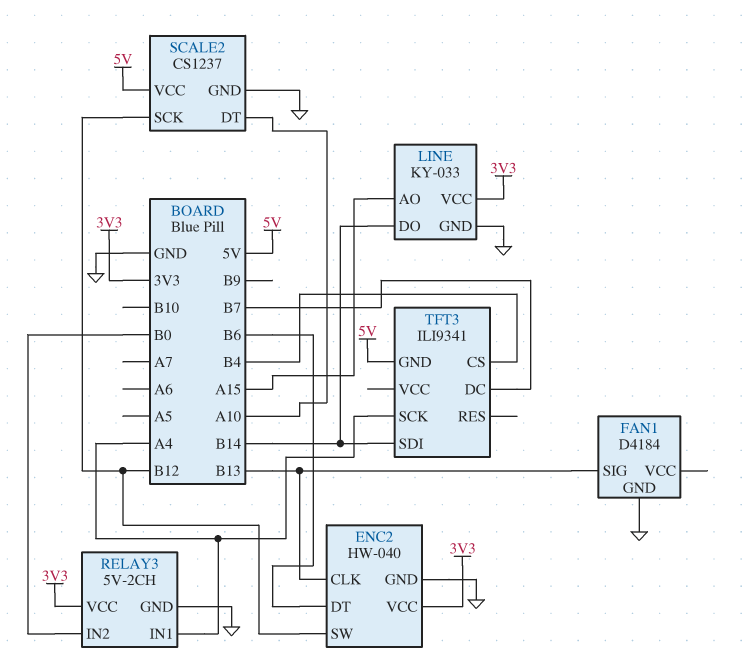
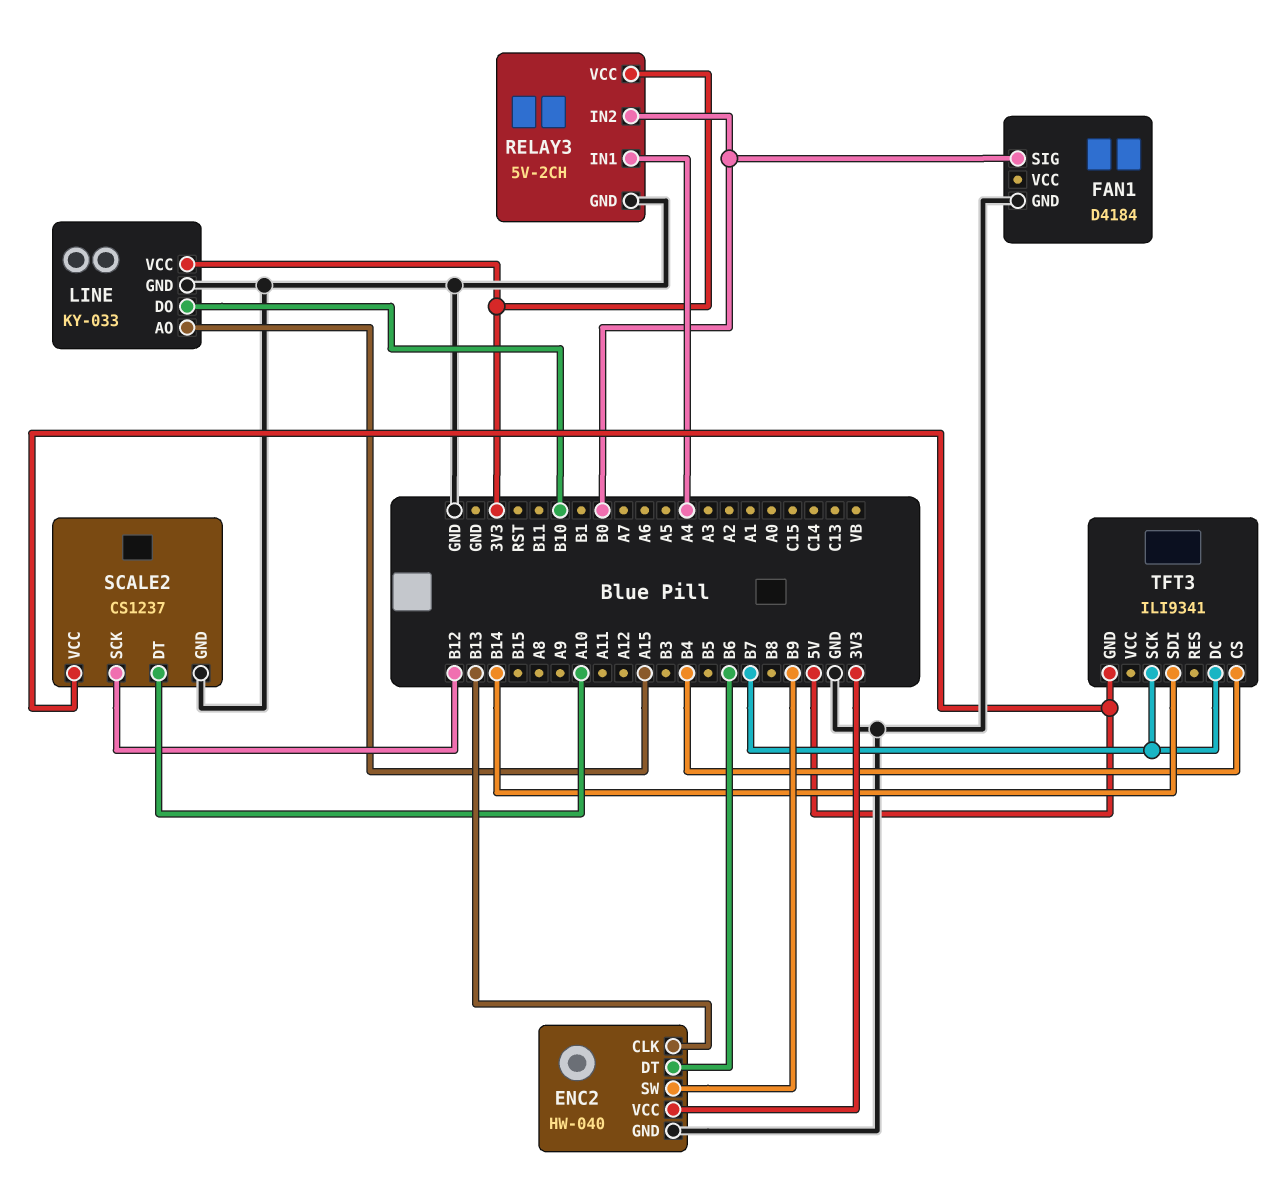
ENC2 pin SW: B12 -> B9
FAN1 pin SIG: B13 -> B0
LINE pin DO: B14 -> B10
TFT3 pin SCK: A4 -> B7

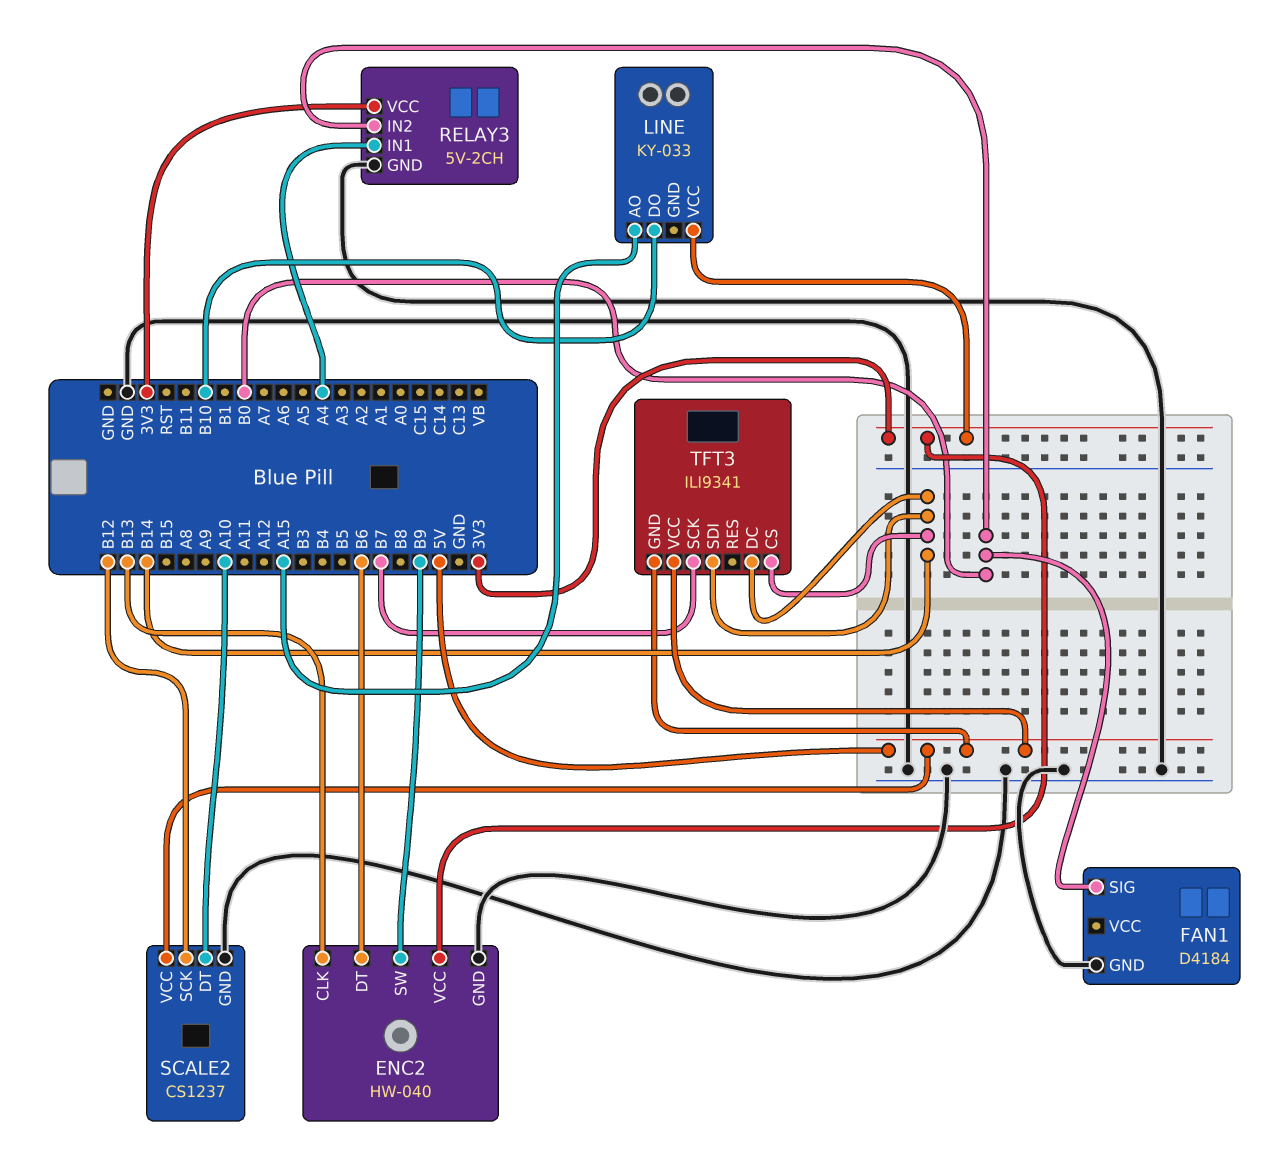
LINE pin GND: GND -> none
TFT3 pin CS: B4 -> B14
TFT3 pin DC: B7 -> B14
TFT3 pin VCC: none -> 5V

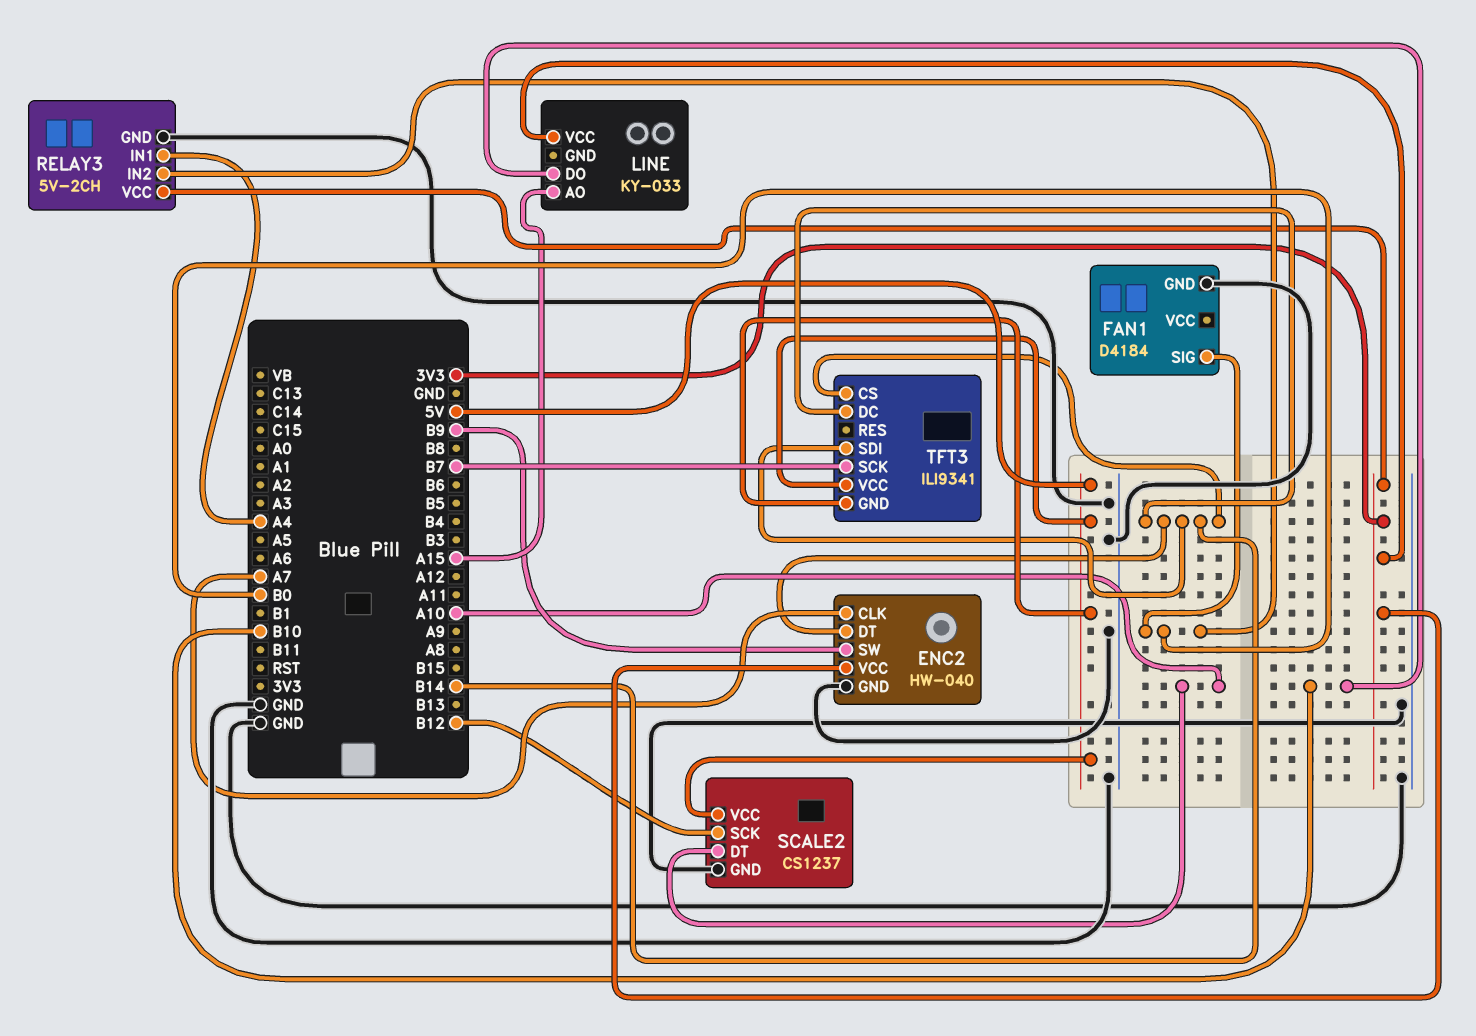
ENC2 pin CLK: B13 -> A7
ENC2 pin DT: B6 -> B14

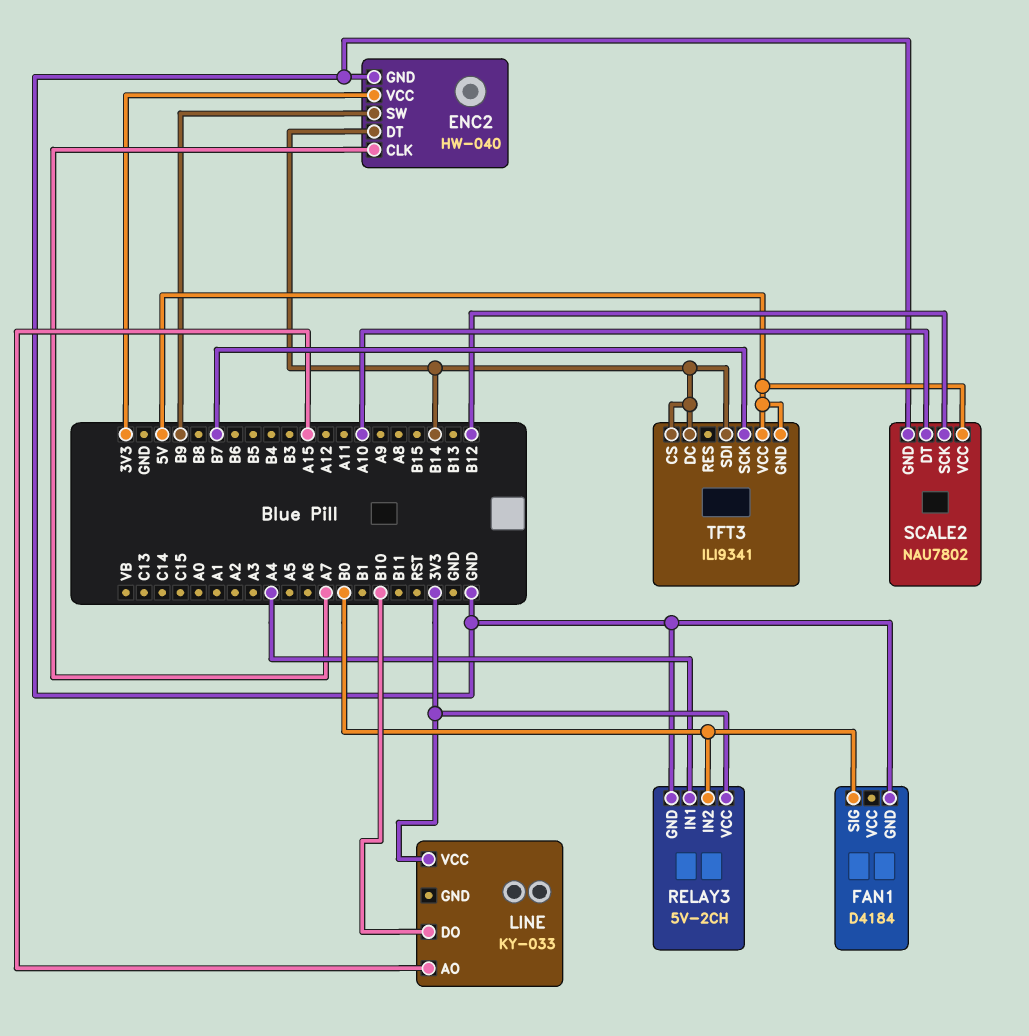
SCALE2: CS1237 -> NAU7802

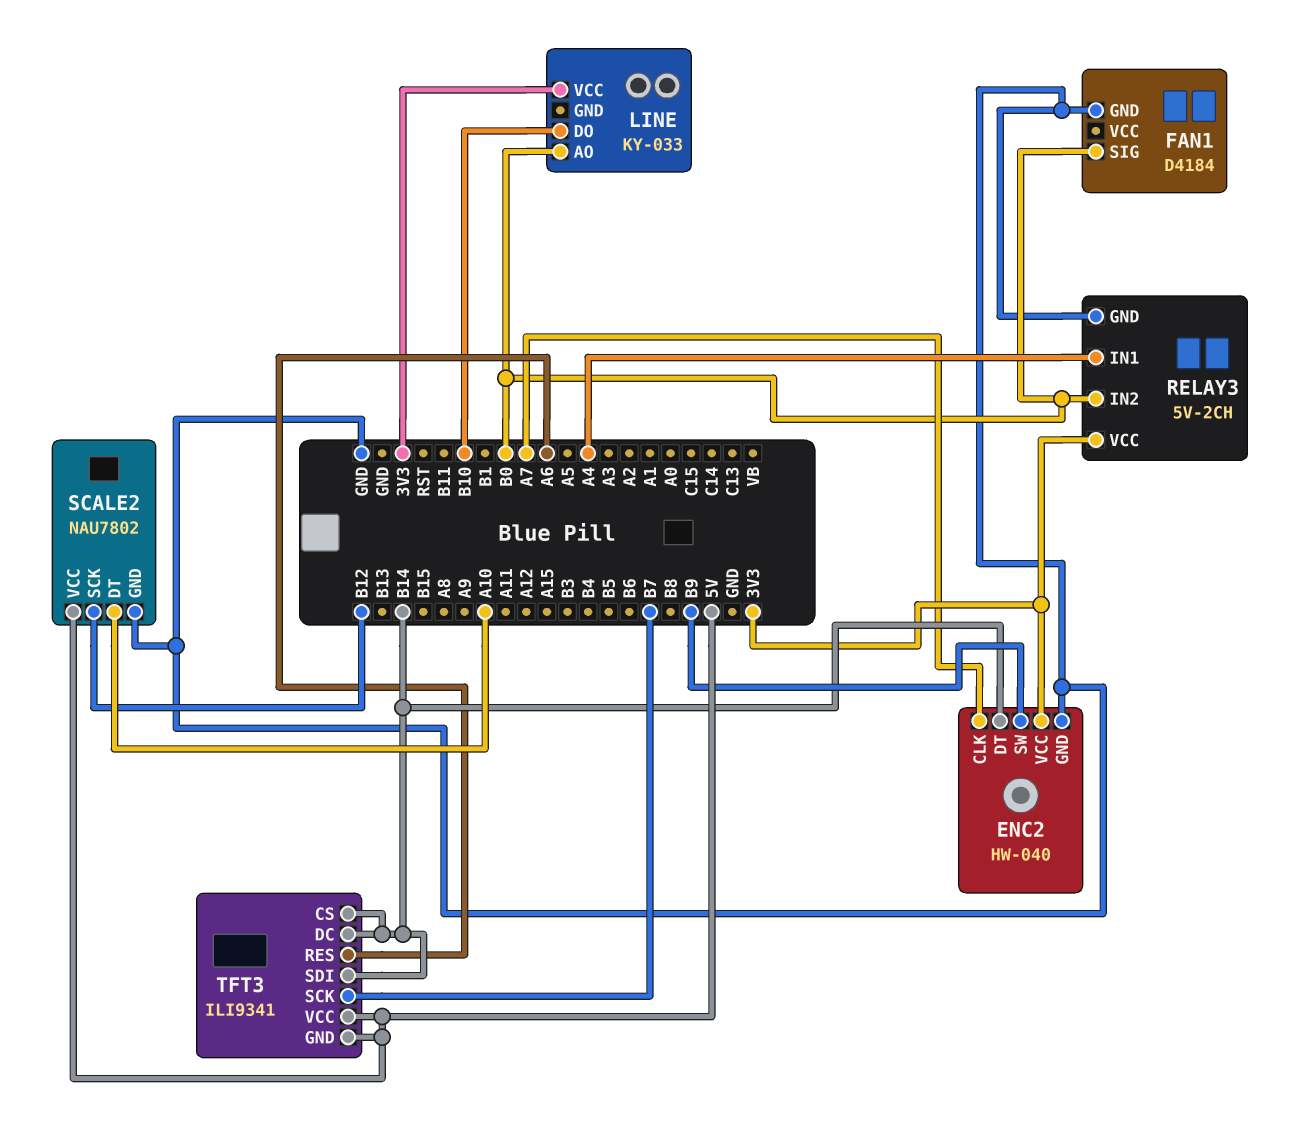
LINE pin AO: A15 -> B0
TFT3 pin RES: none -> A6

